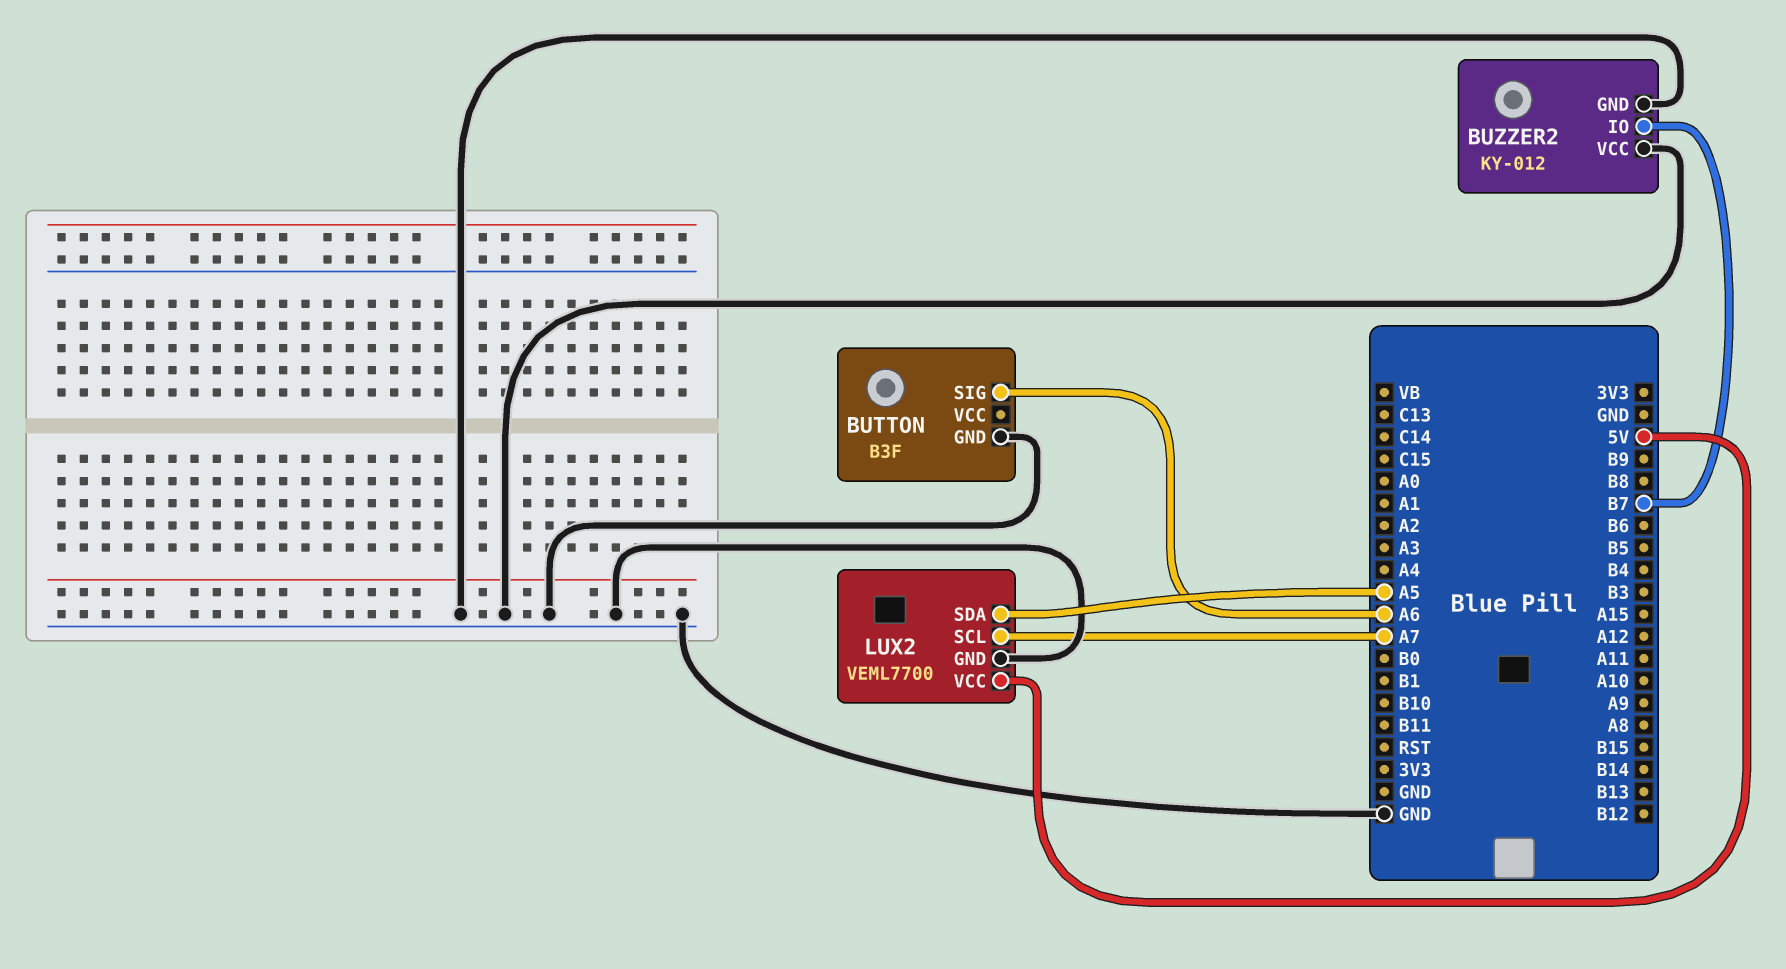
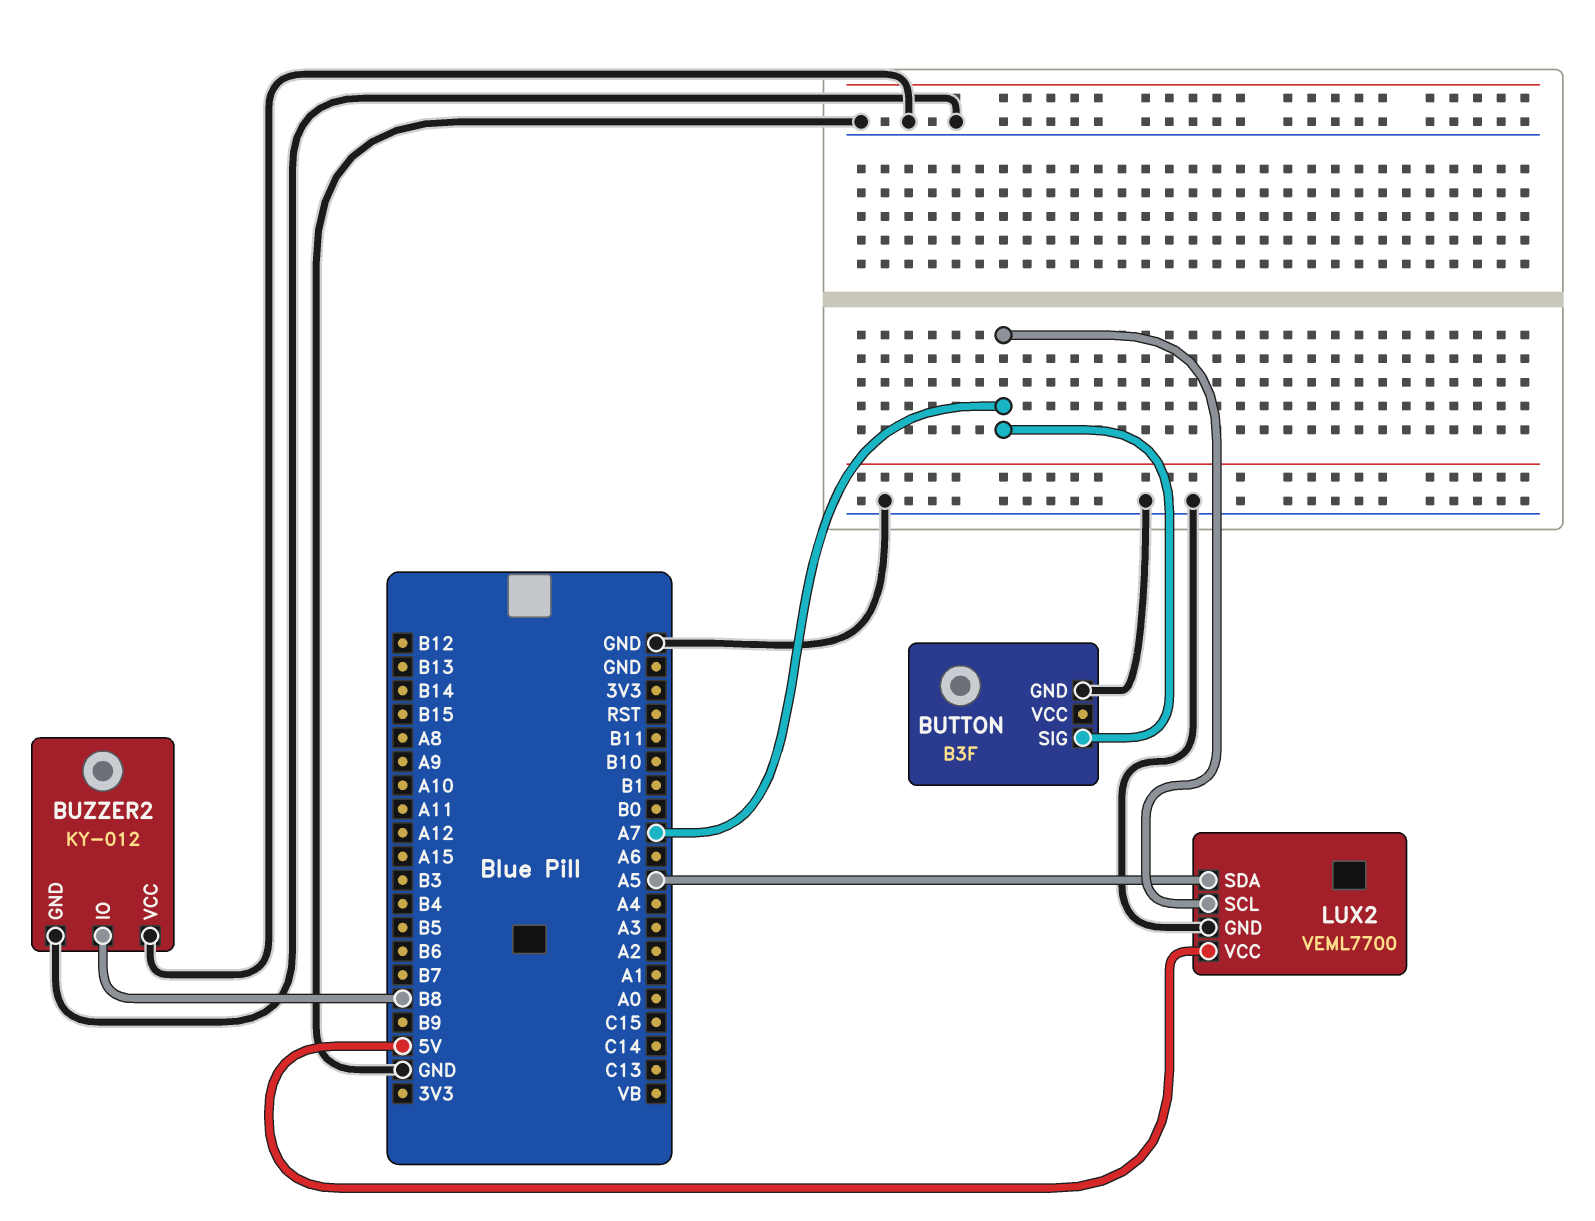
BUTTON pin SIG: A6 -> A7
BUZZER2 pin IO: B7 -> B8

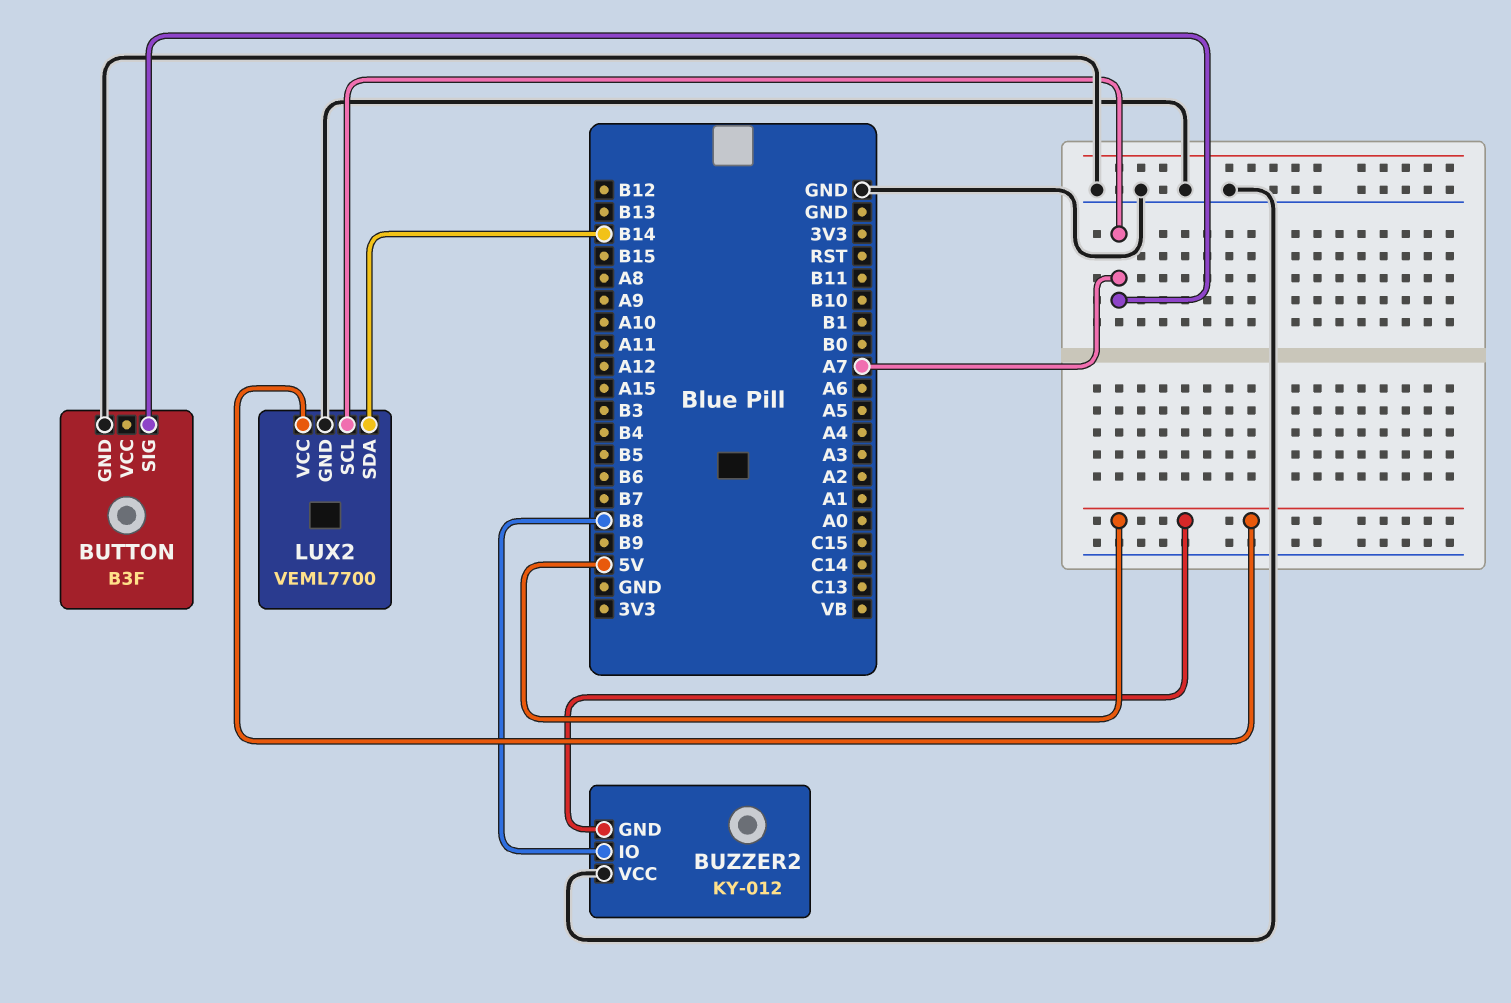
BUZZER2 pin GND: GND -> 5V
LUX2 pin SDA: A5 -> B14

